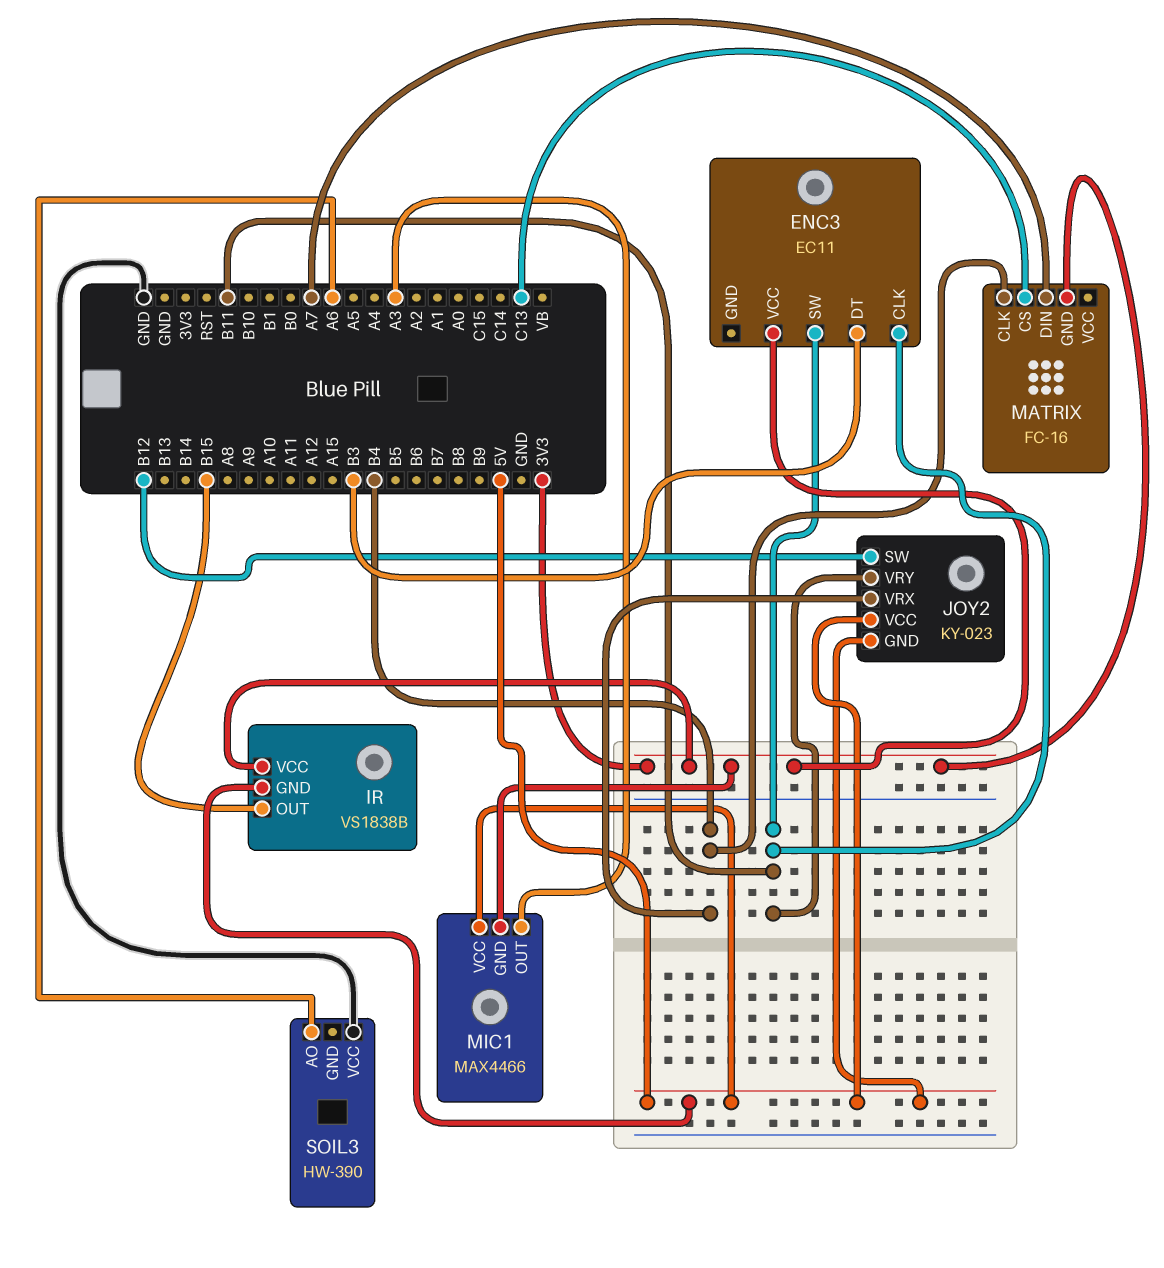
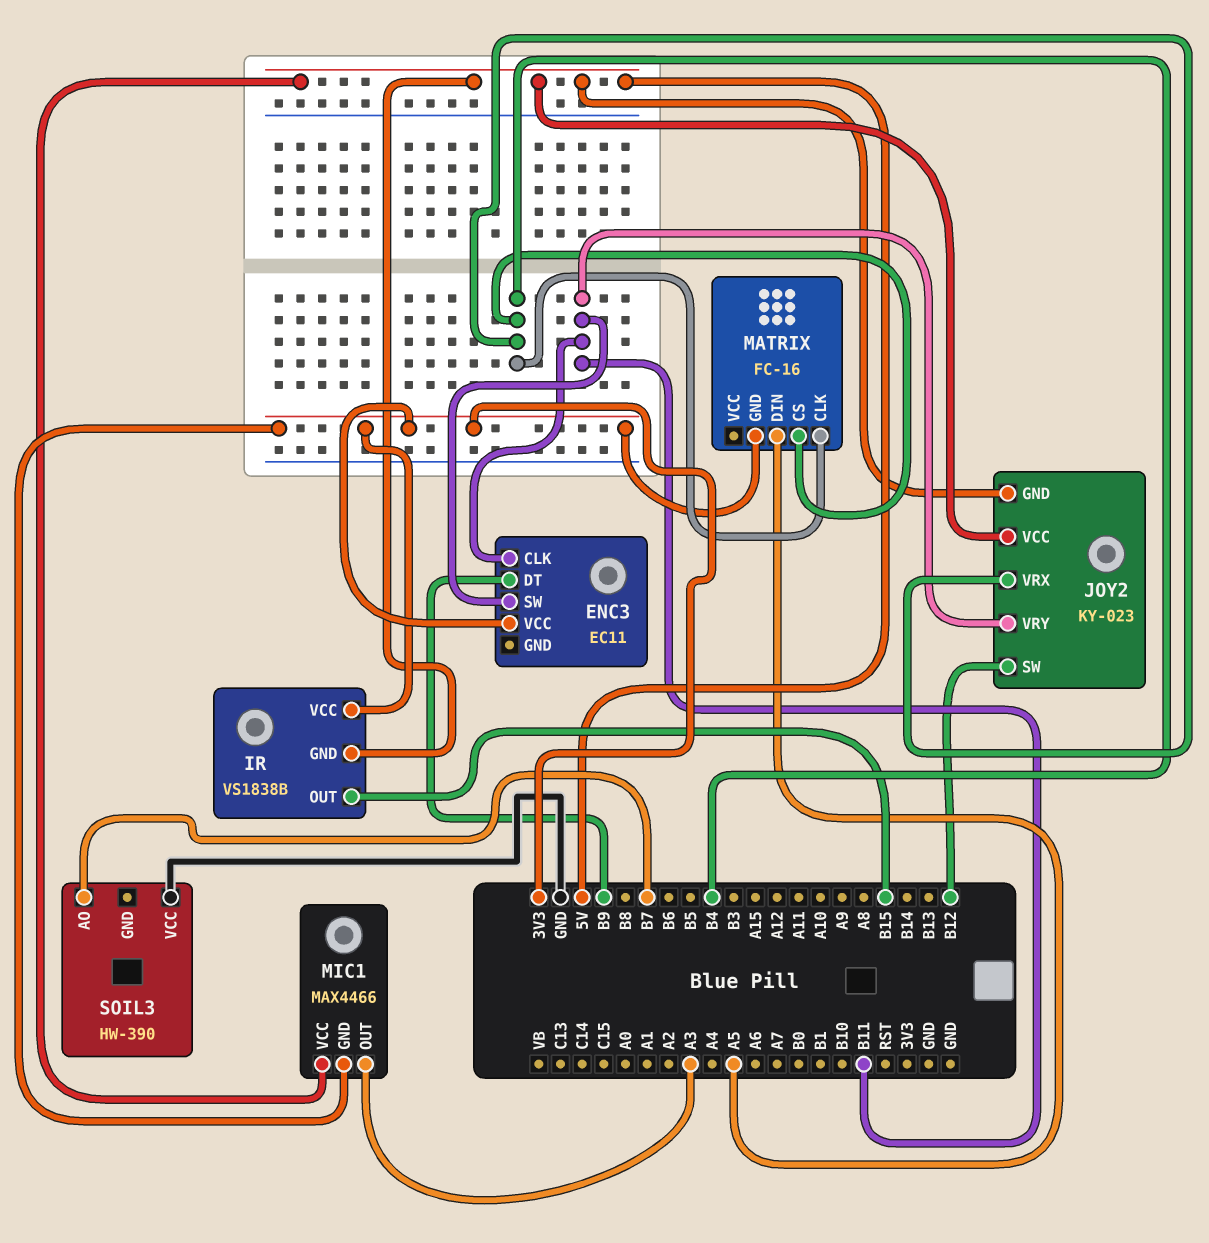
ENC3 pin DT: B3 -> B9
MATRIX pin CS: C13 -> B4
MATRIX pin DIN: A7 -> A5
SOIL3 pin AO: A6 -> B7

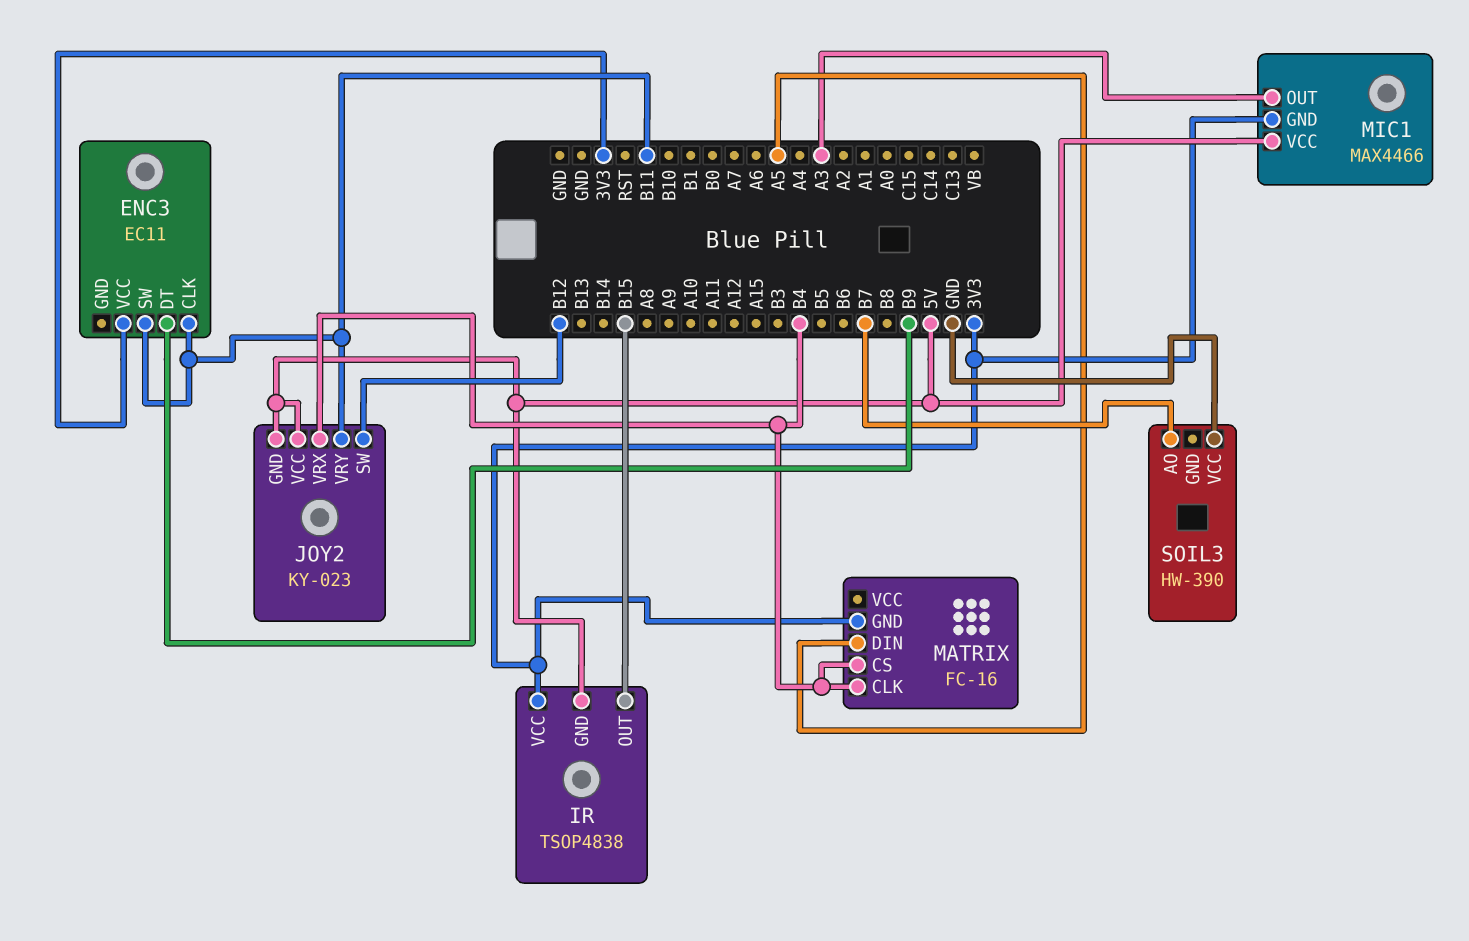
IR: VS1838B -> TSOP4838

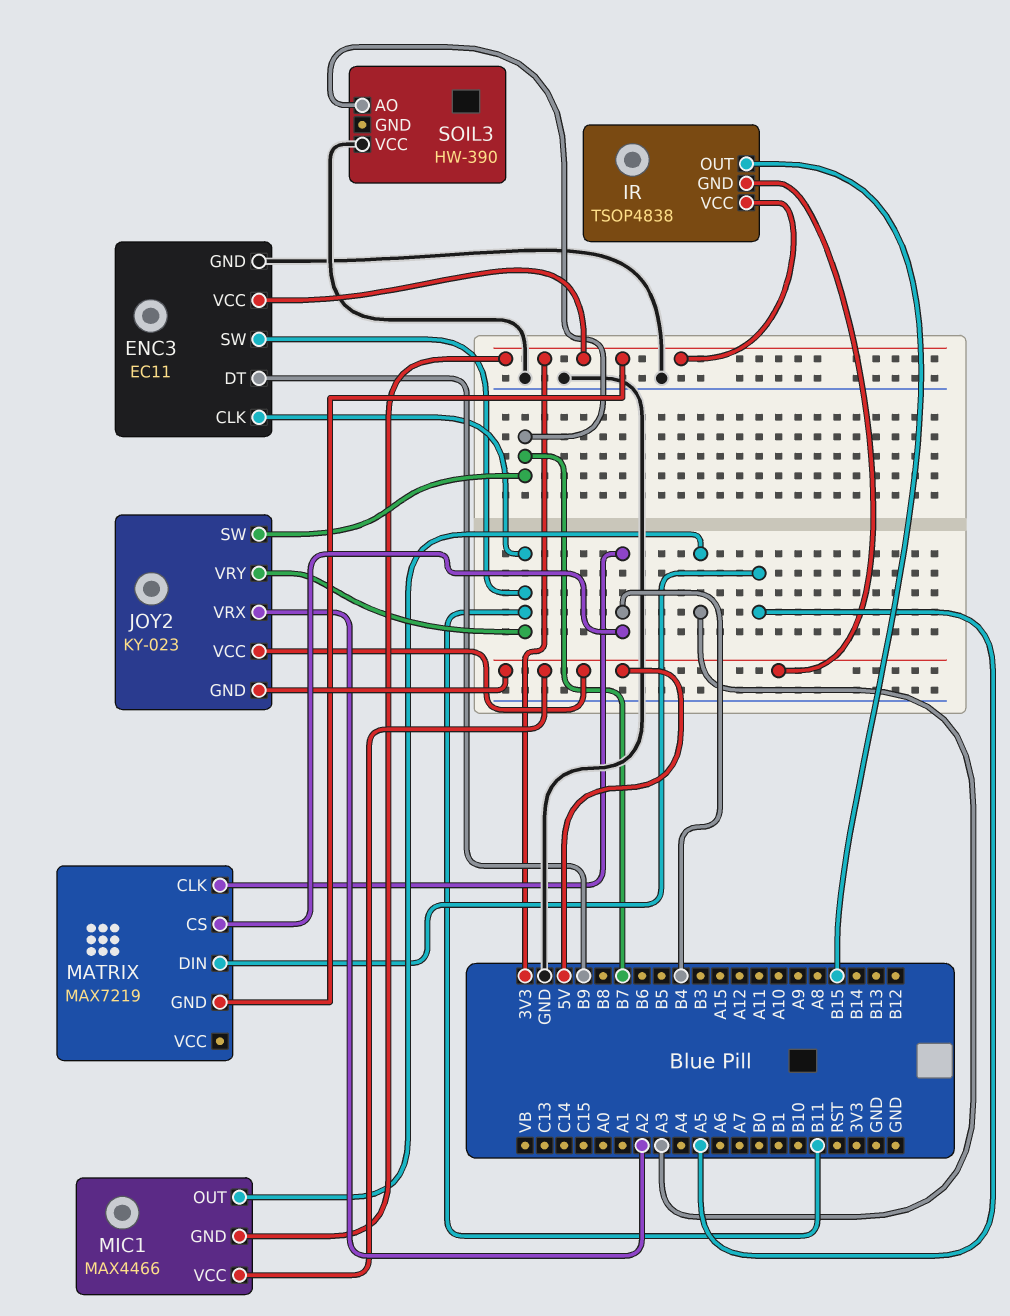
ENC3 pin GND: none -> GND
JOY2 pin SW: B12 -> B7
JOY2 pin VRX: B4 -> A2
MATRIX: FC-16 -> MAX7219

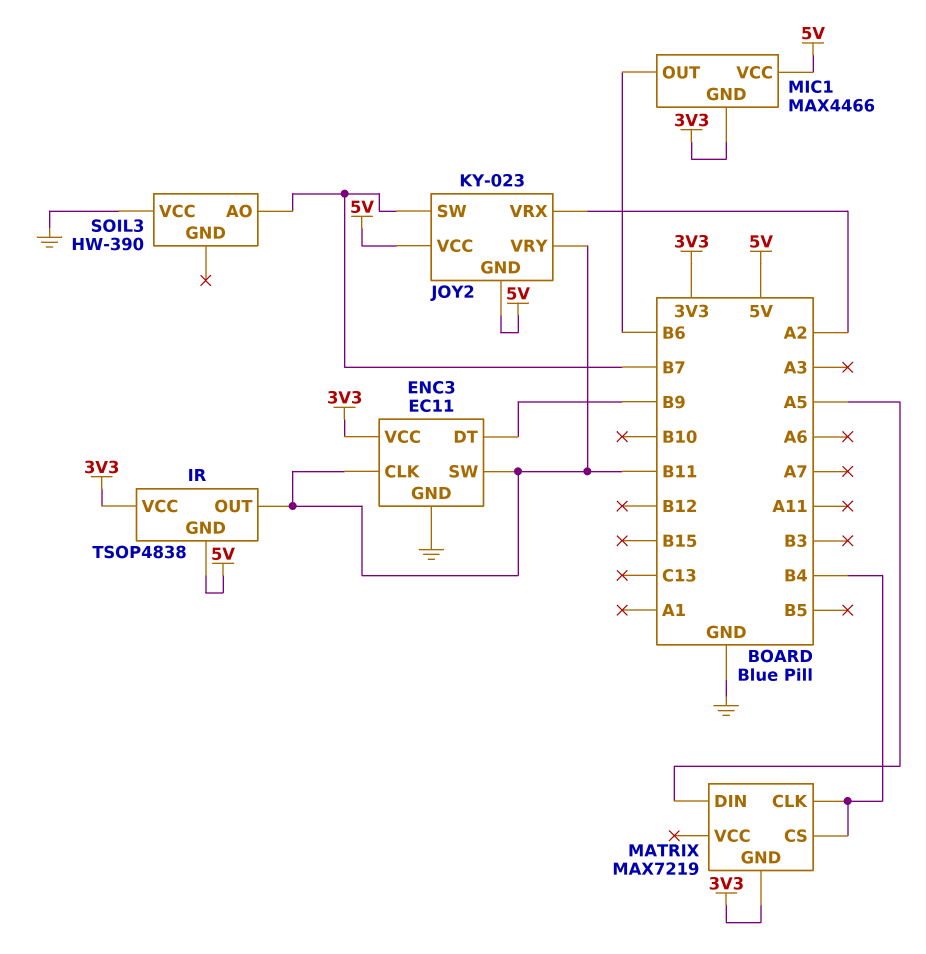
IR pin OUT: B15 -> B11
MIC1 pin OUT: A3 -> B6

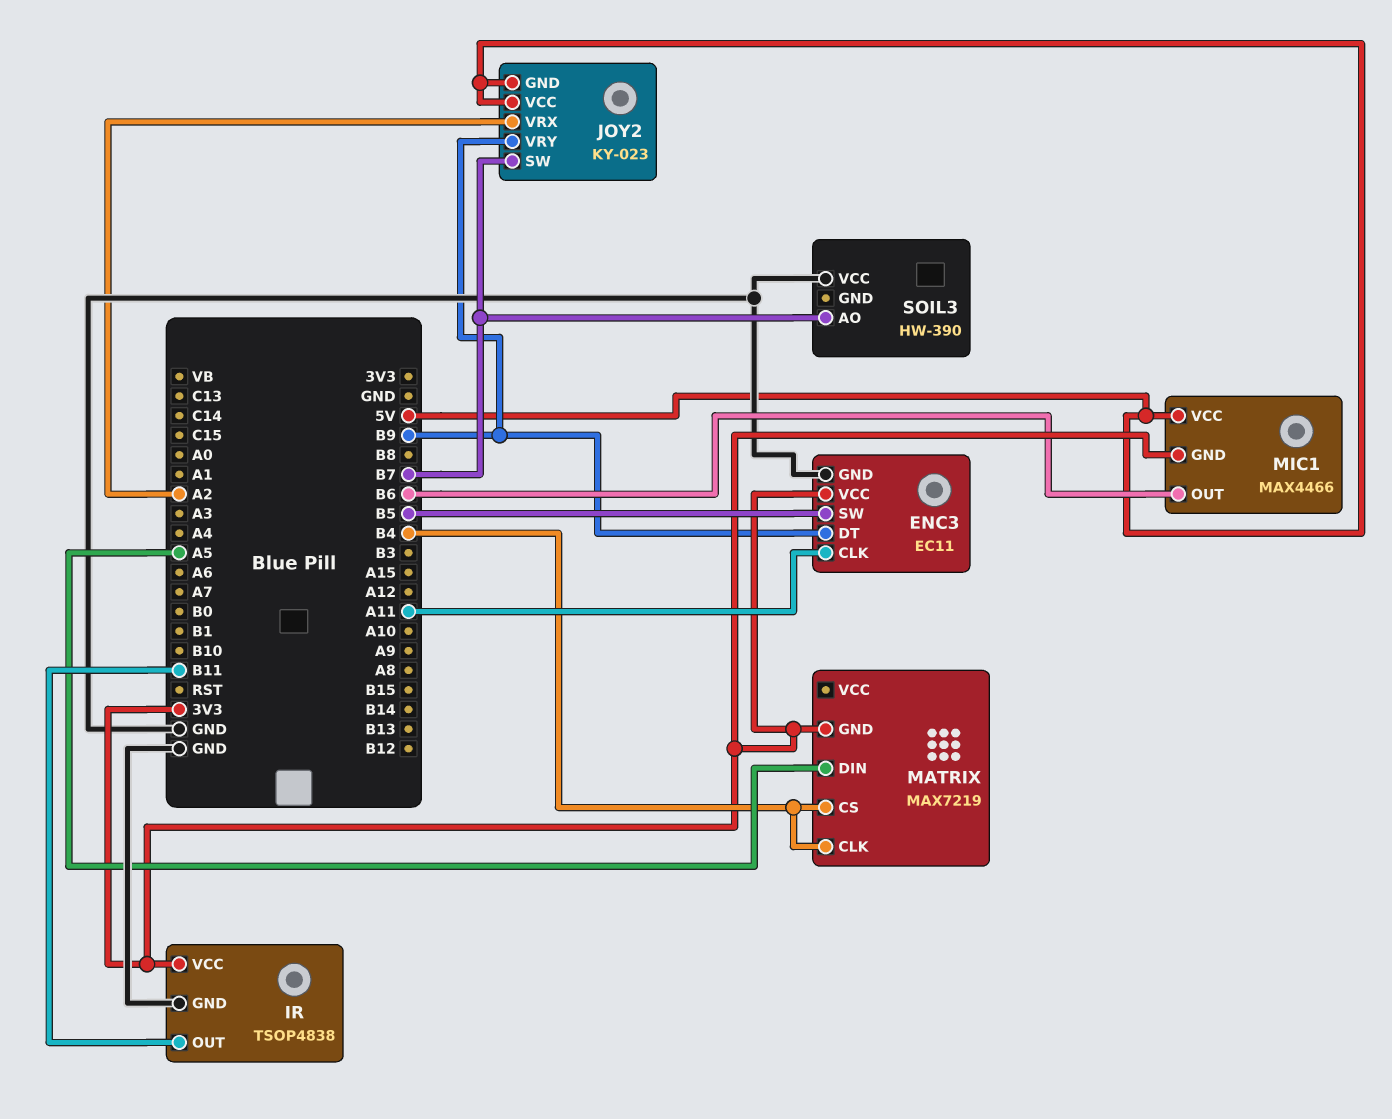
ENC3 pin CLK: B11 -> A11
ENC3 pin SW: B11 -> B5
IR pin GND: 5V -> GND
JOY2 pin VRY: B11 -> B9

